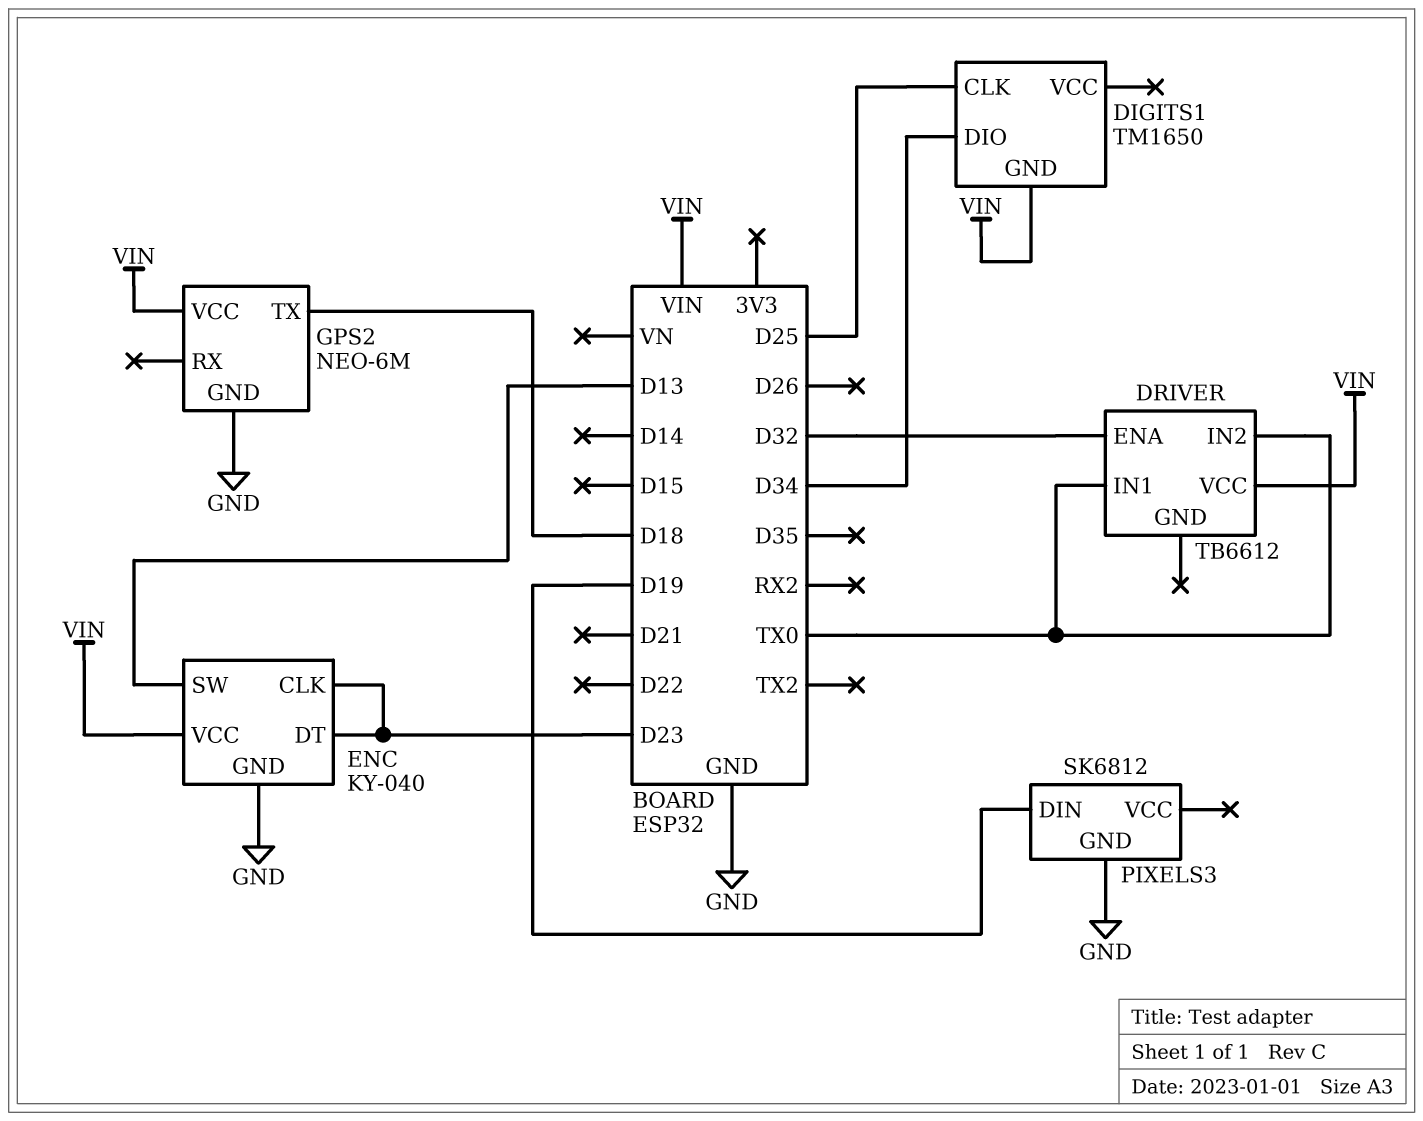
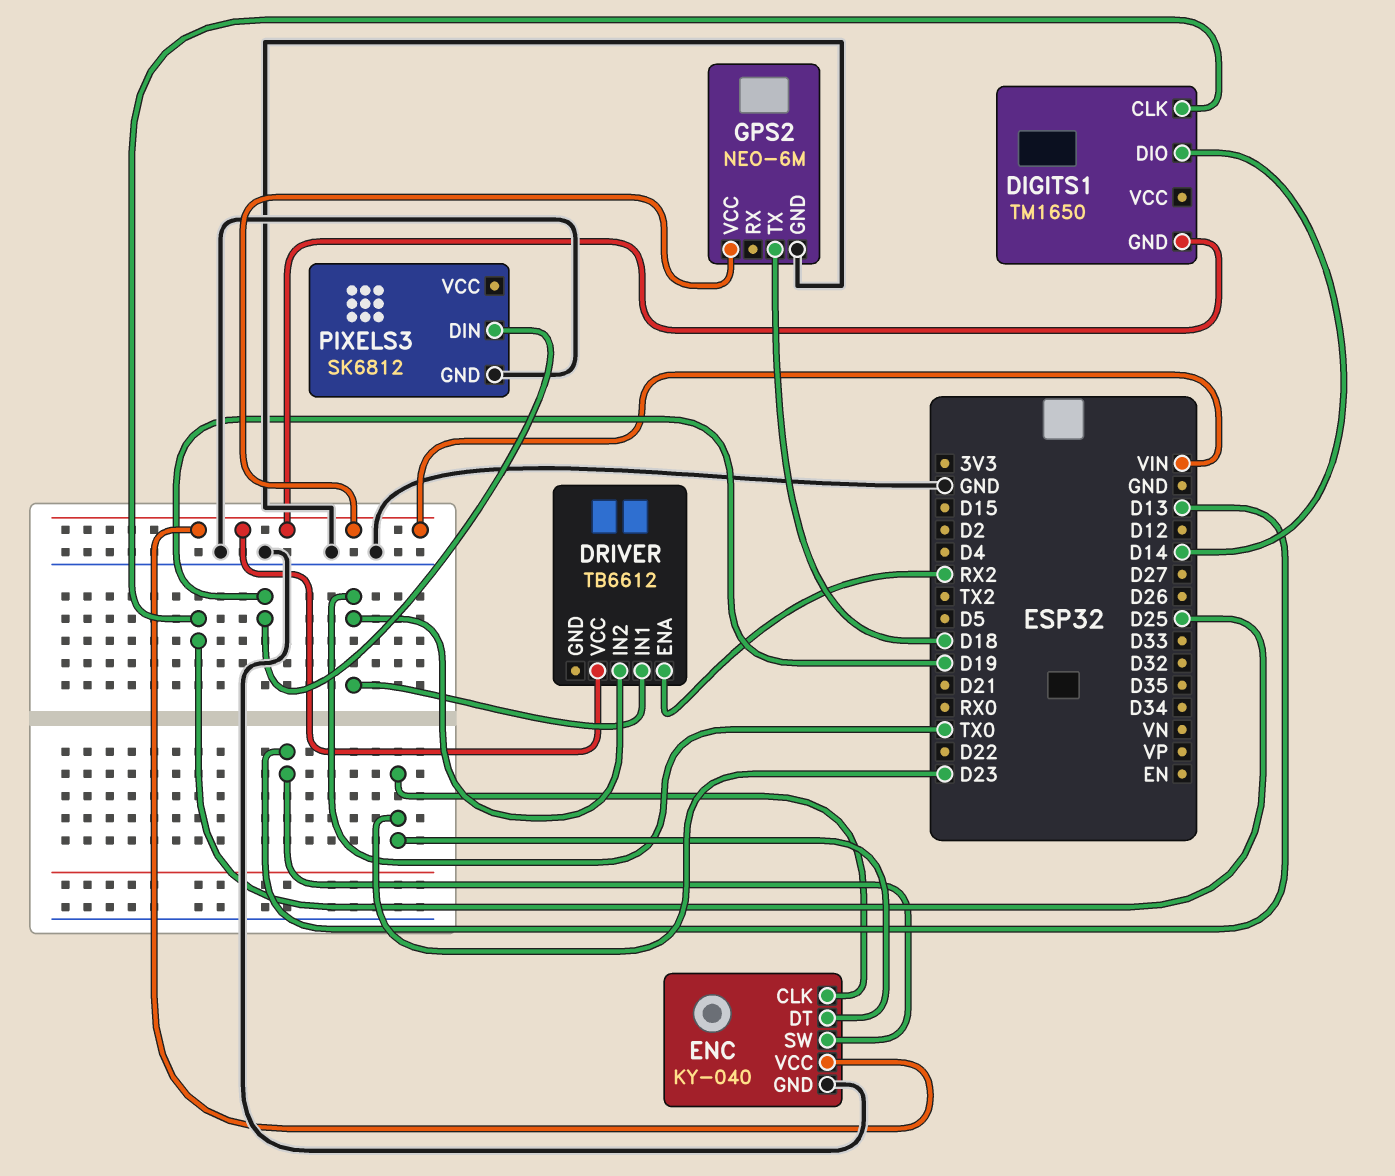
DIGITS1 pin DIO: D34 -> D14
DRIVER pin ENA: D32 -> RX2

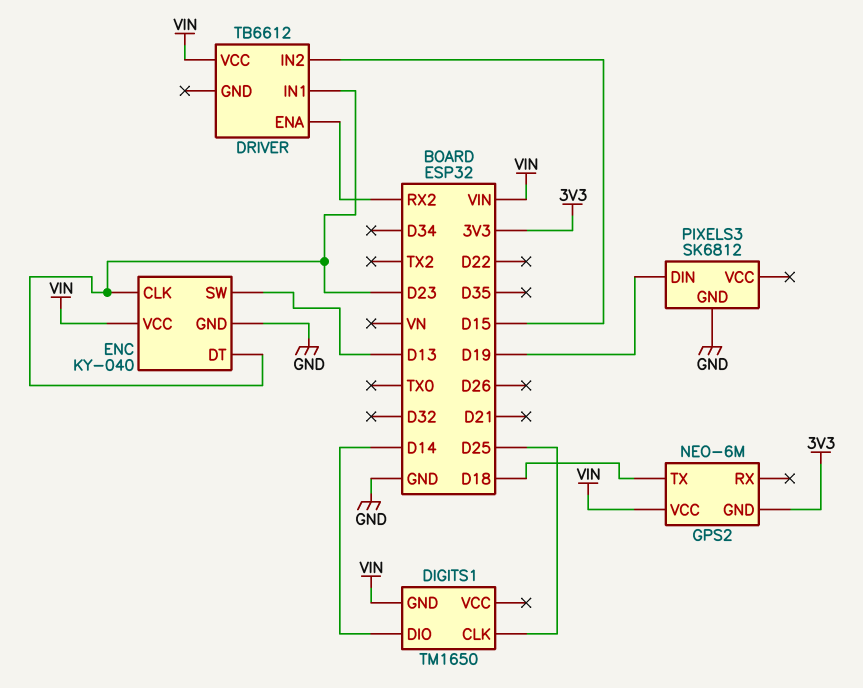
DRIVER pin IN1: TX0 -> D23
DRIVER pin IN2: TX0 -> D15
GPS2 pin GND: GND -> 3V3

